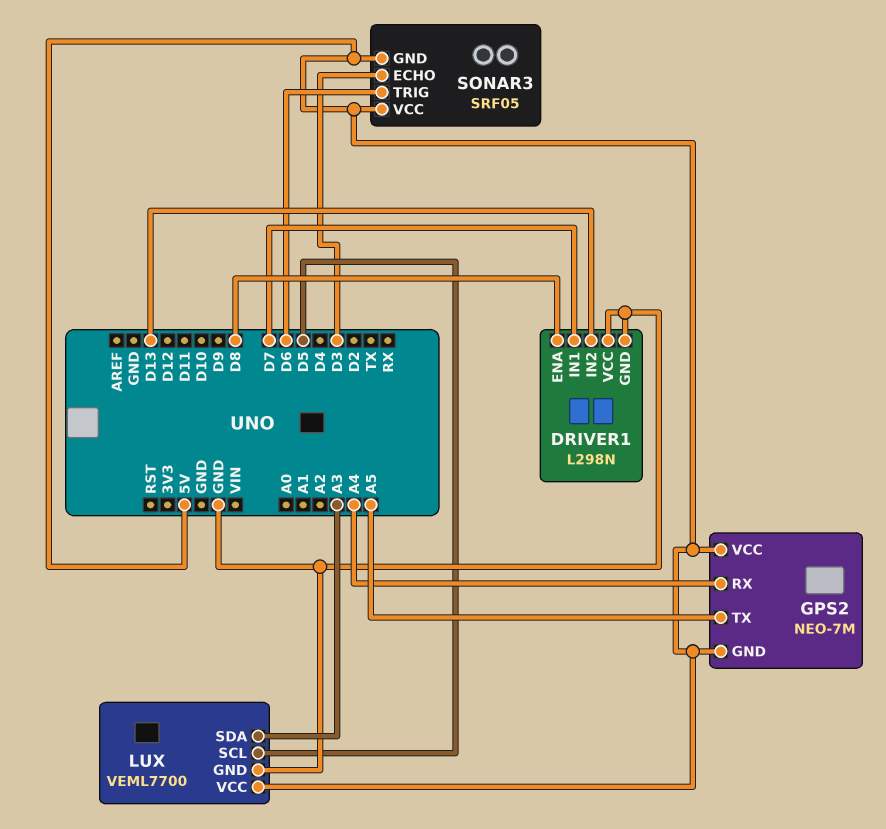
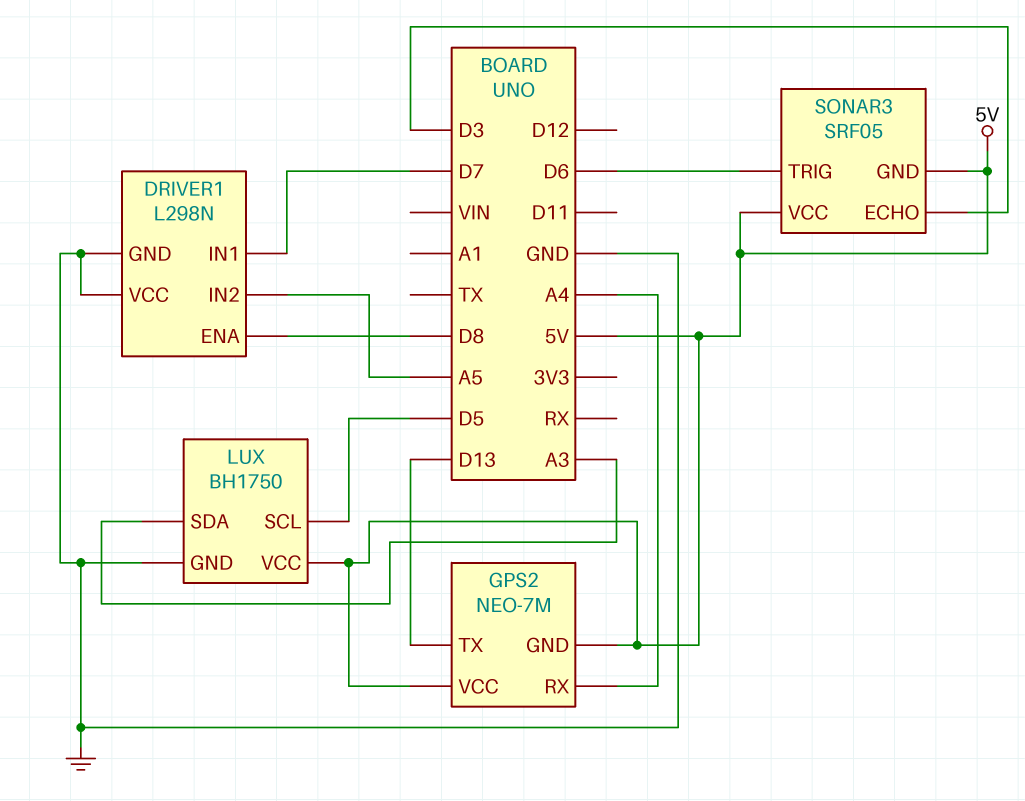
DRIVER1 pin IN2: D13 -> A5
GPS2 pin TX: A5 -> D13
LUX: VEML7700 -> BH1750

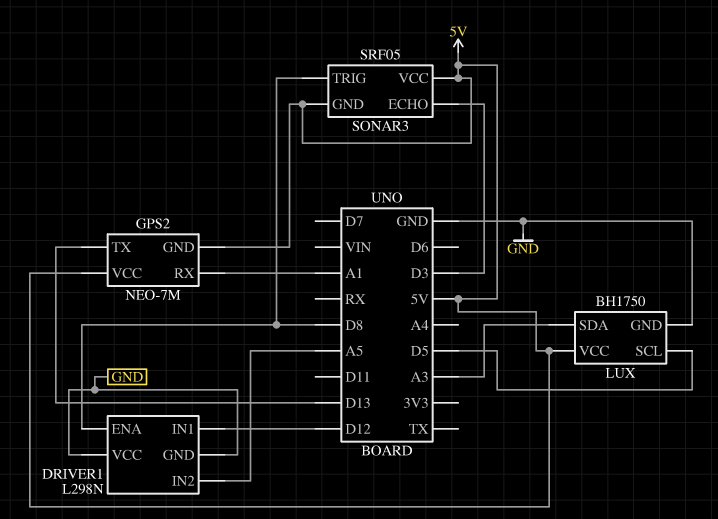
DRIVER1 pin IN1: D7 -> D12
GPS2 pin RX: A4 -> A1
SONAR3 pin TRIG: D6 -> D8

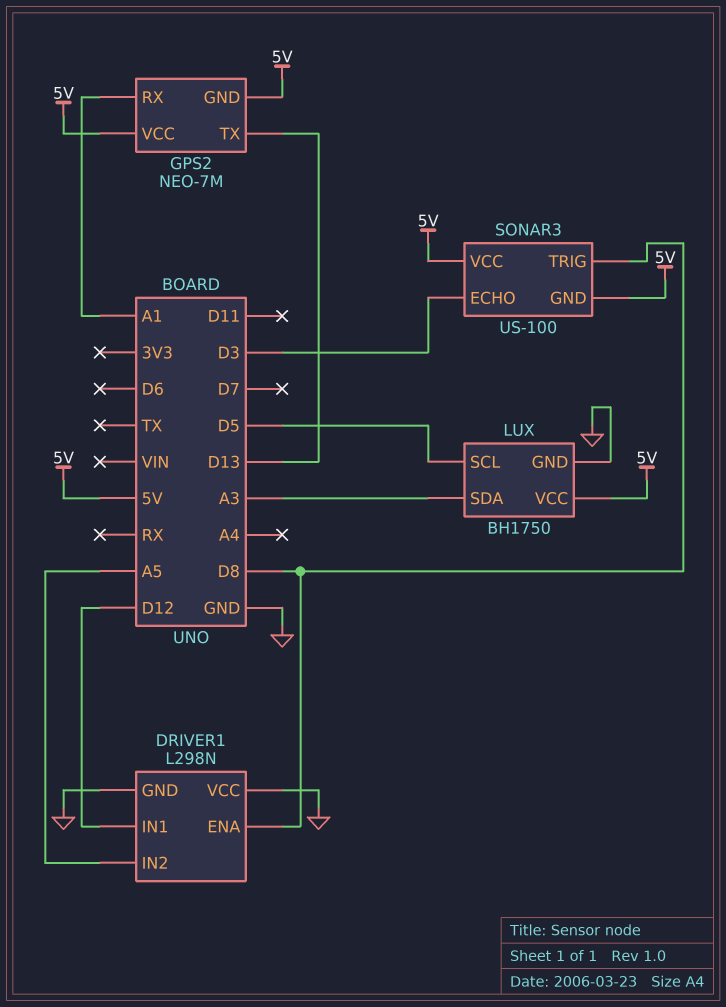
SONAR3: SRF05 -> US-100

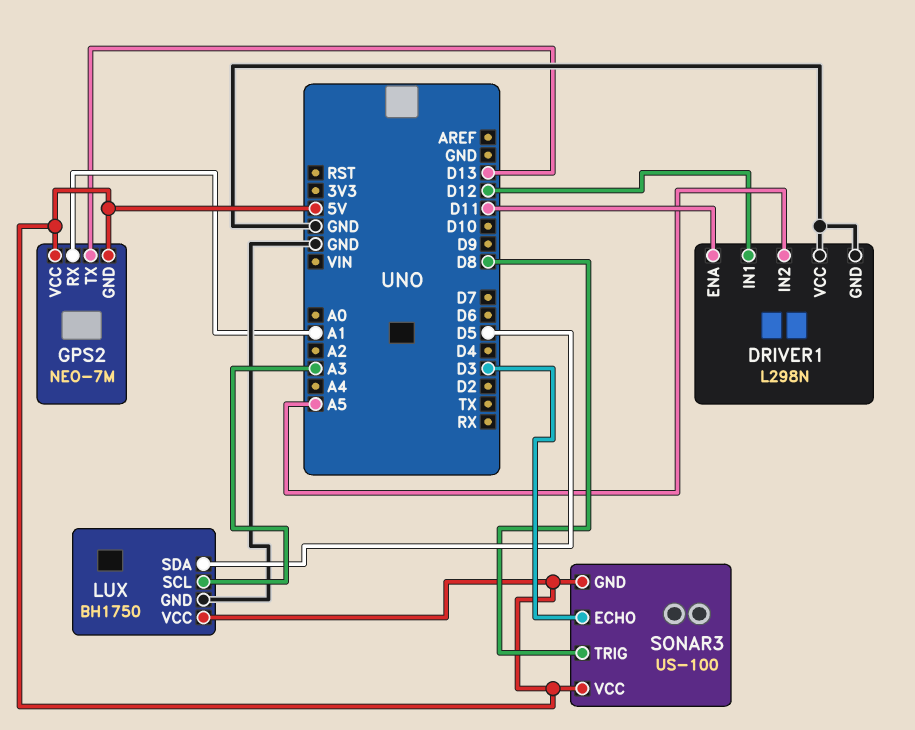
DRIVER1 pin ENA: D8 -> D11
LUX pin SCL: D5 -> A3
LUX pin SDA: A3 -> D5

